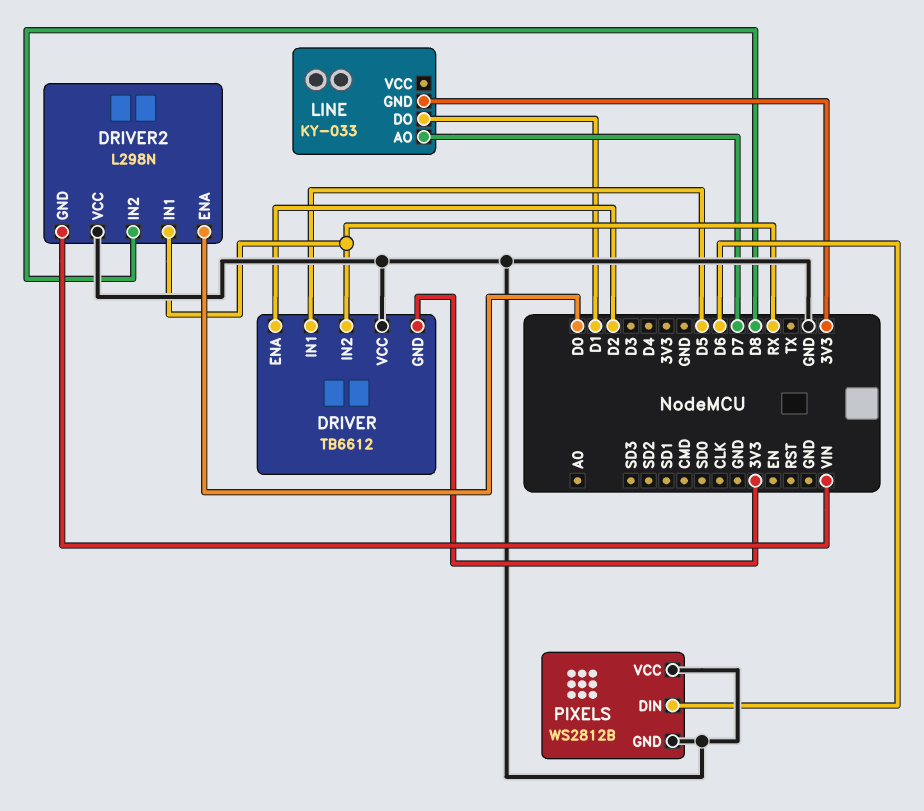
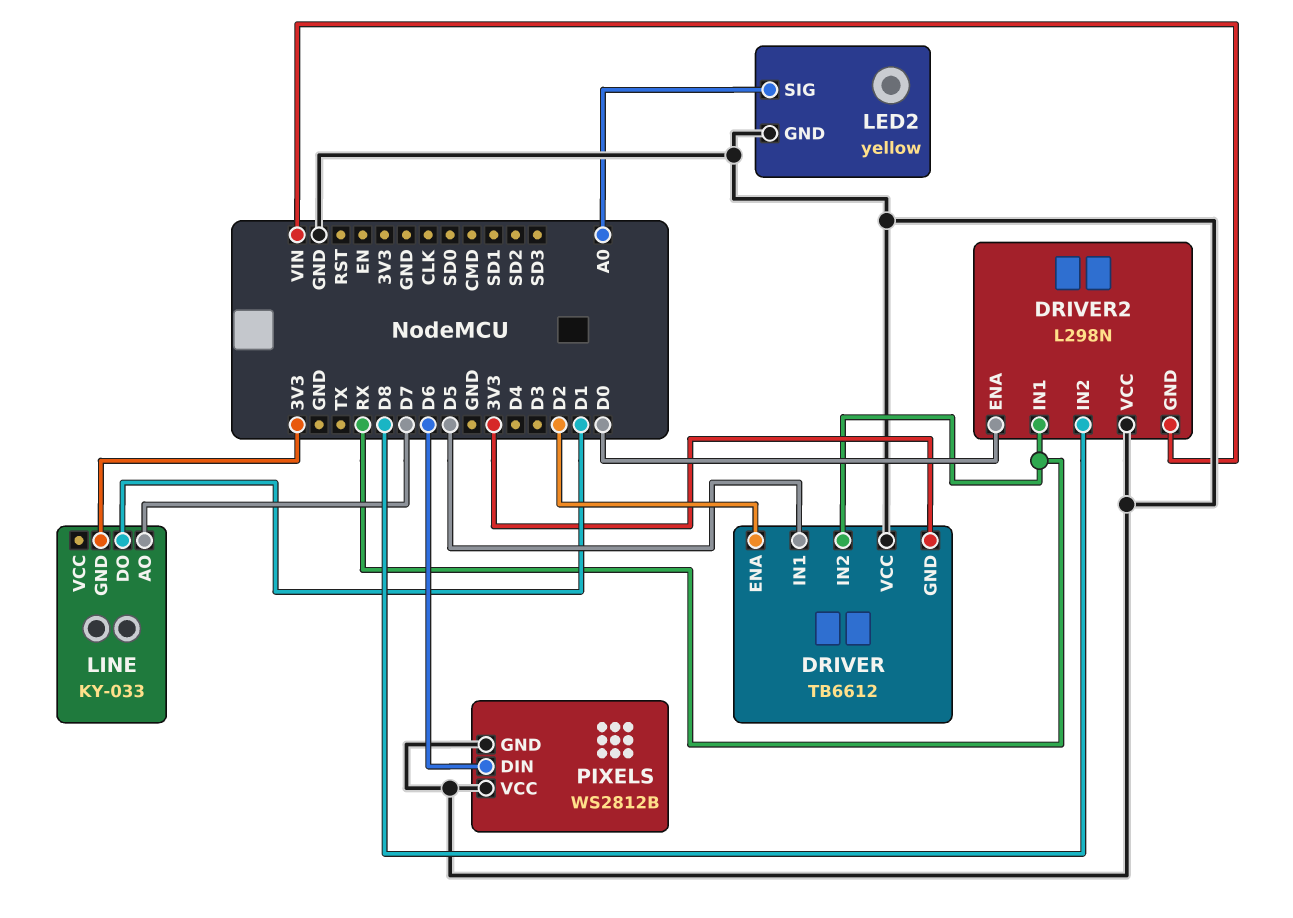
LED2: none -> yellow
LED2 pin GND: none -> GND
LED2 pin SIG: none -> A0

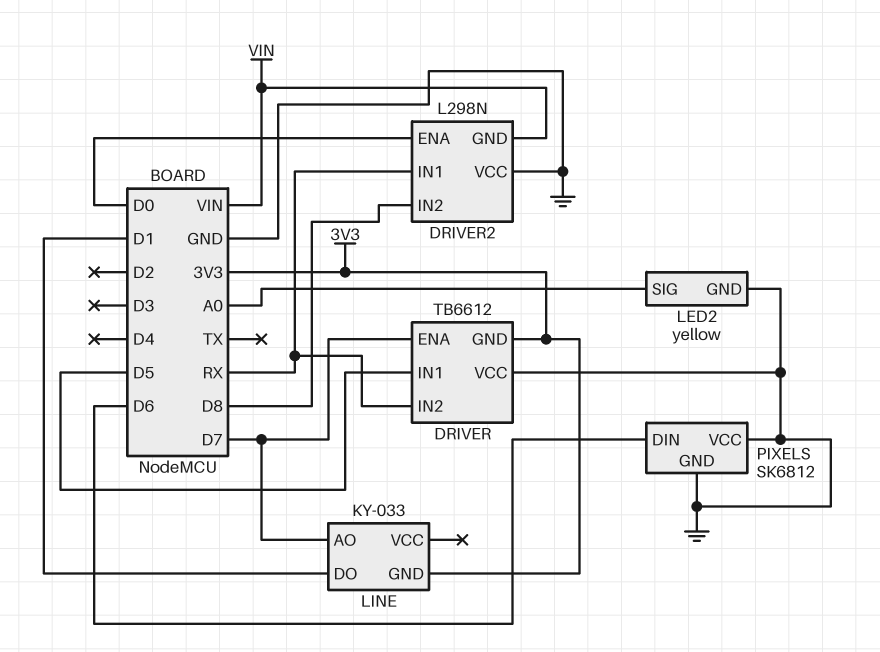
DRIVER pin ENA: D2 -> D7
PIXELS: WS2812B -> SK6812

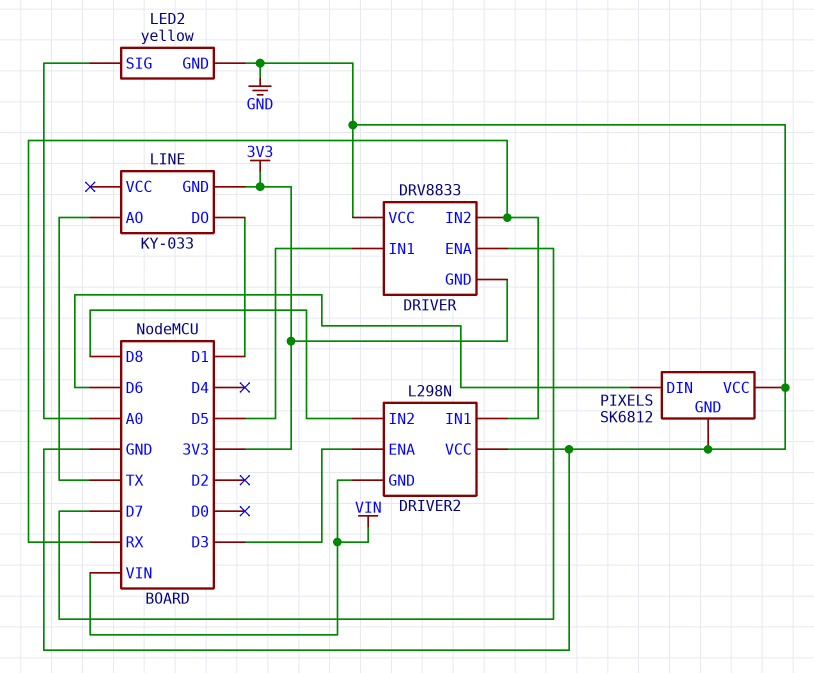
DRIVER: TB6612 -> DRV8833
DRIVER2 pin ENA: D0 -> D3
LINE pin AO: D7 -> TX

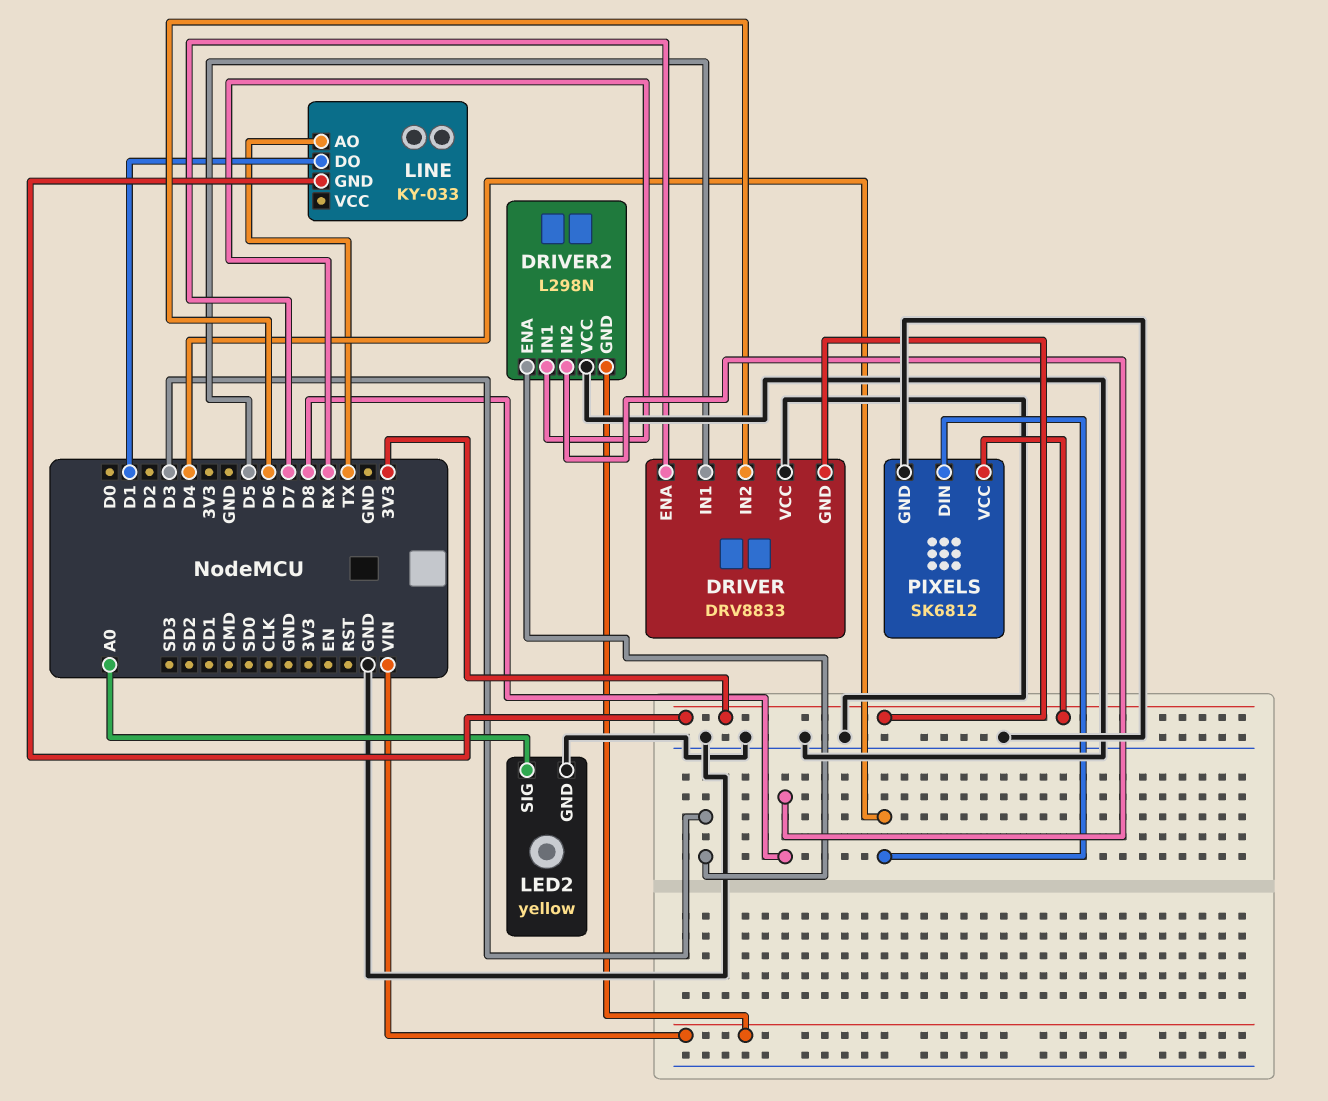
DRIVER pin IN2: RX -> D6
PIXELS pin DIN: D6 -> D4
PIXELS pin VCC: GND -> 3V3

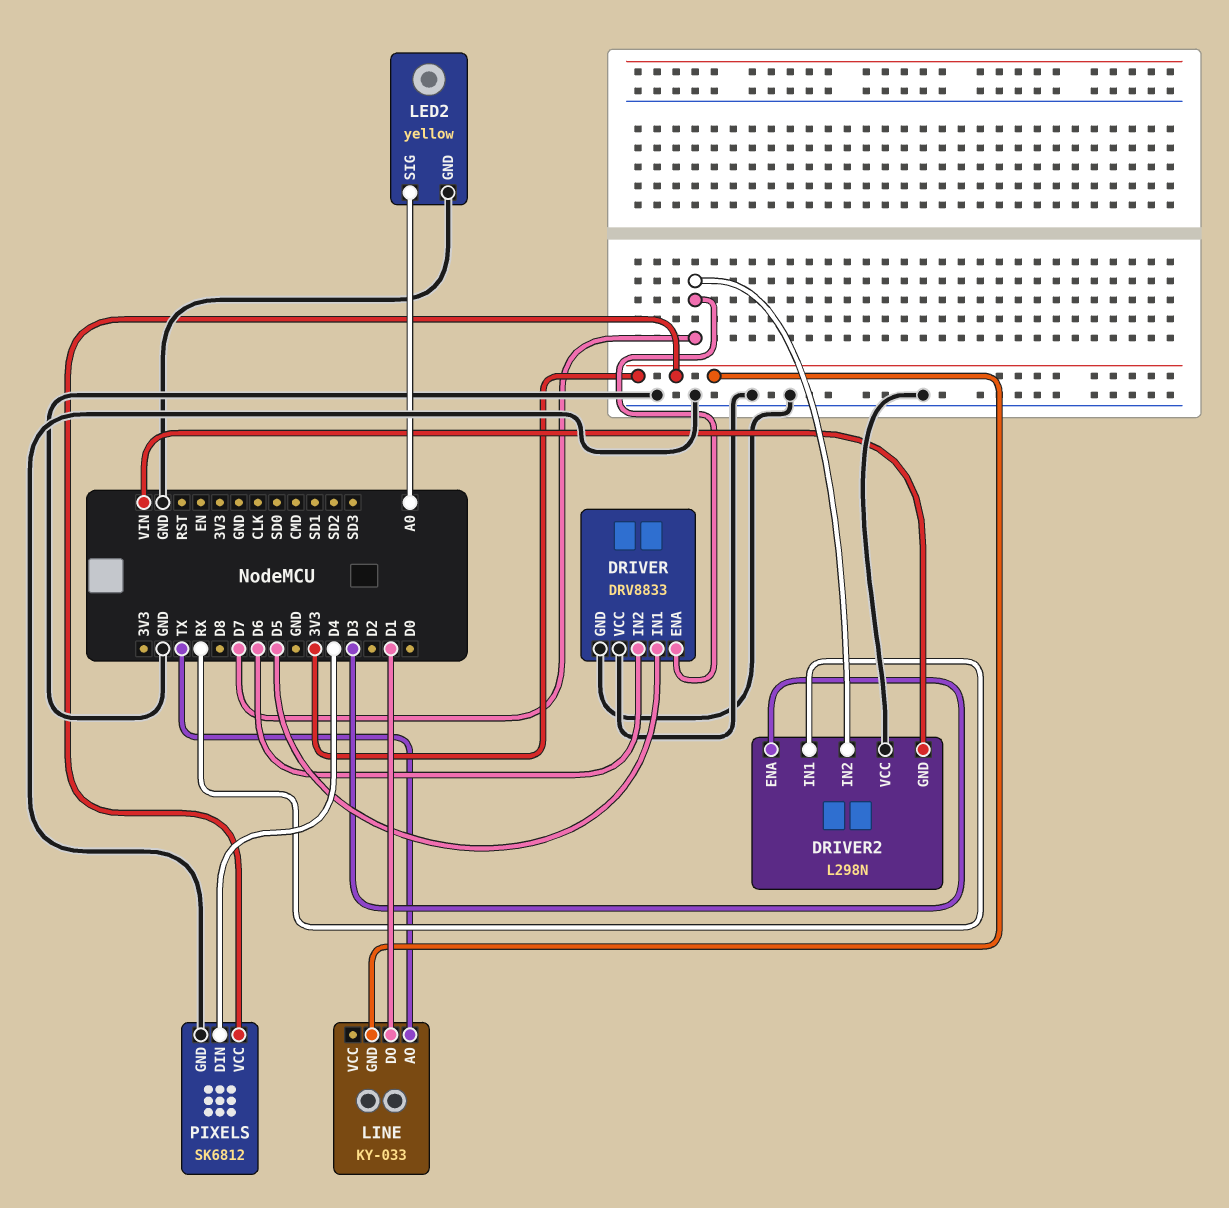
DRIVER pin GND: 3V3 -> GND
DRIVER2 pin IN2: D8 -> D7

